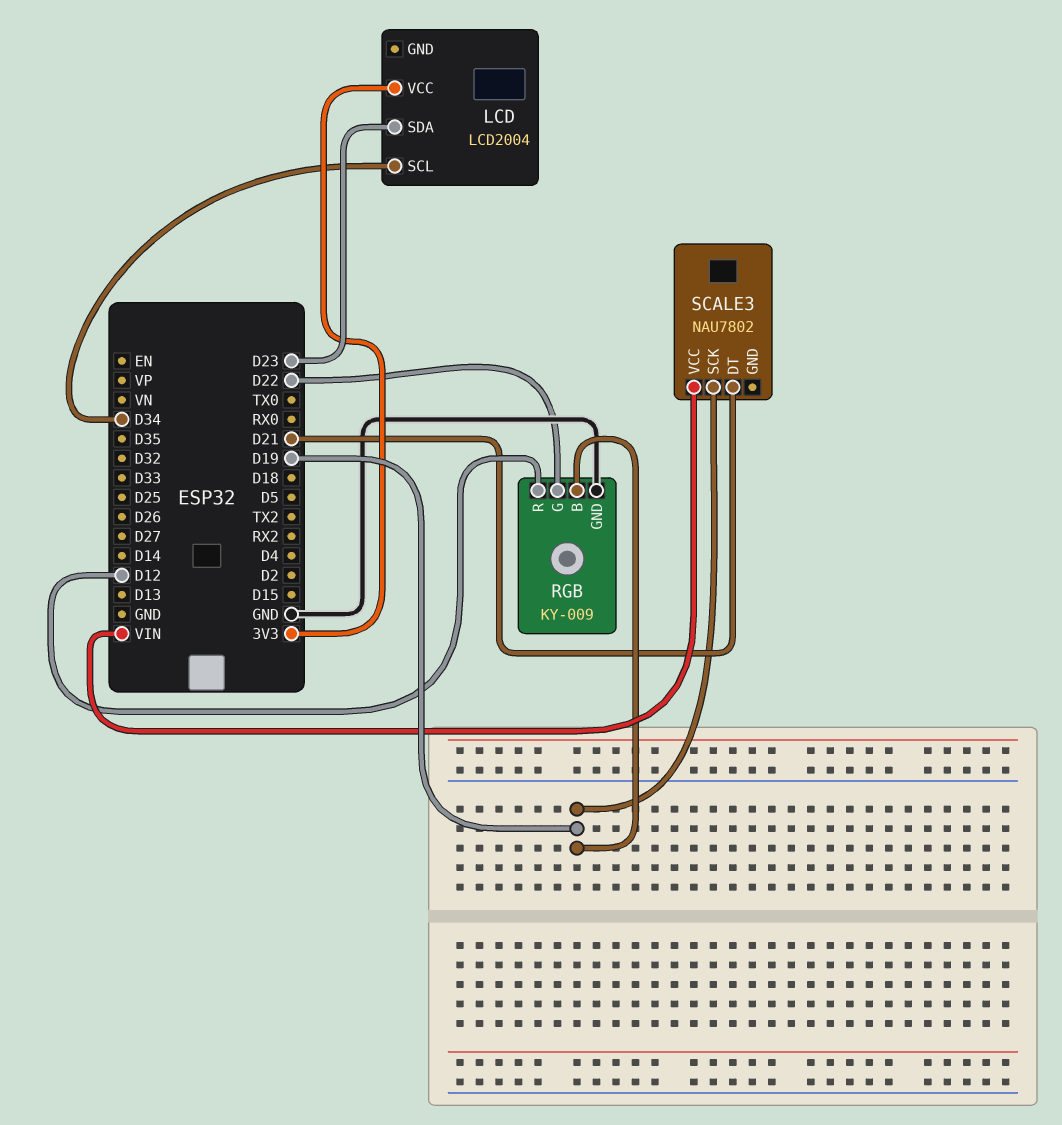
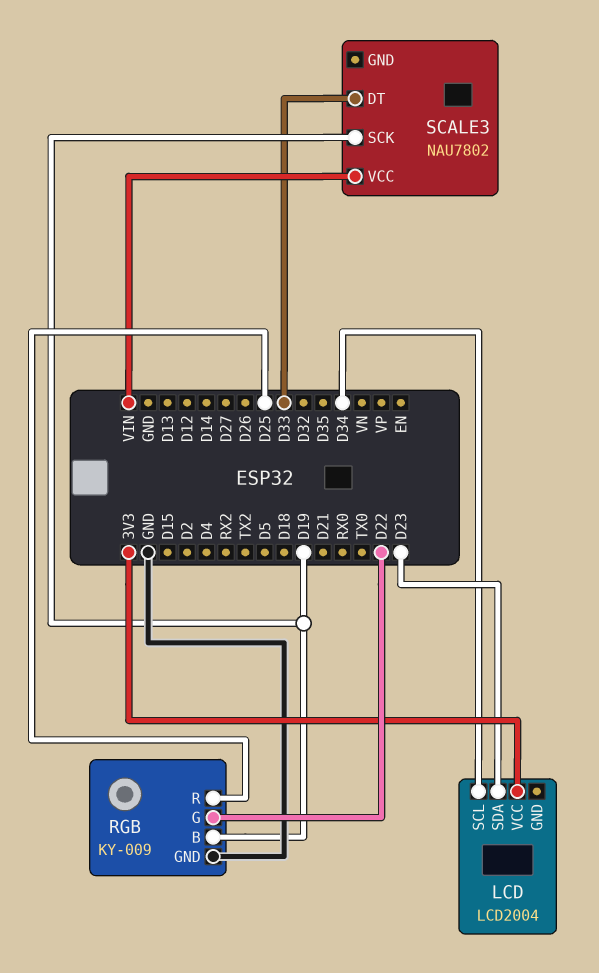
RGB pin R: D12 -> D25
SCALE3 pin DT: D21 -> D33

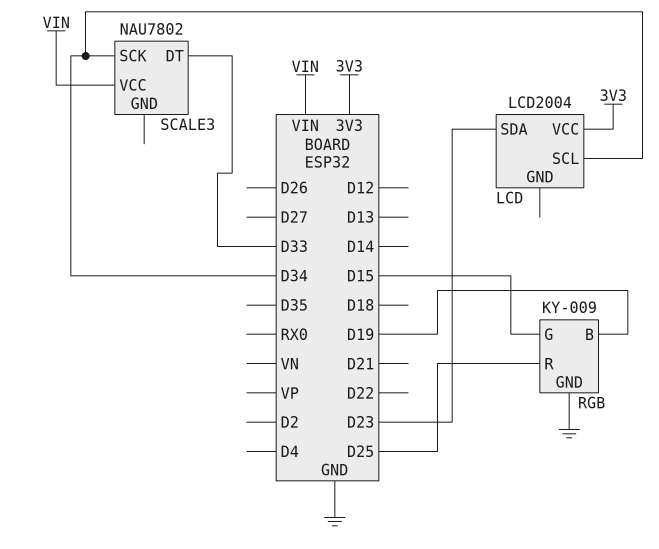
RGB pin G: D22 -> D15
SCALE3 pin SCK: D19 -> D34

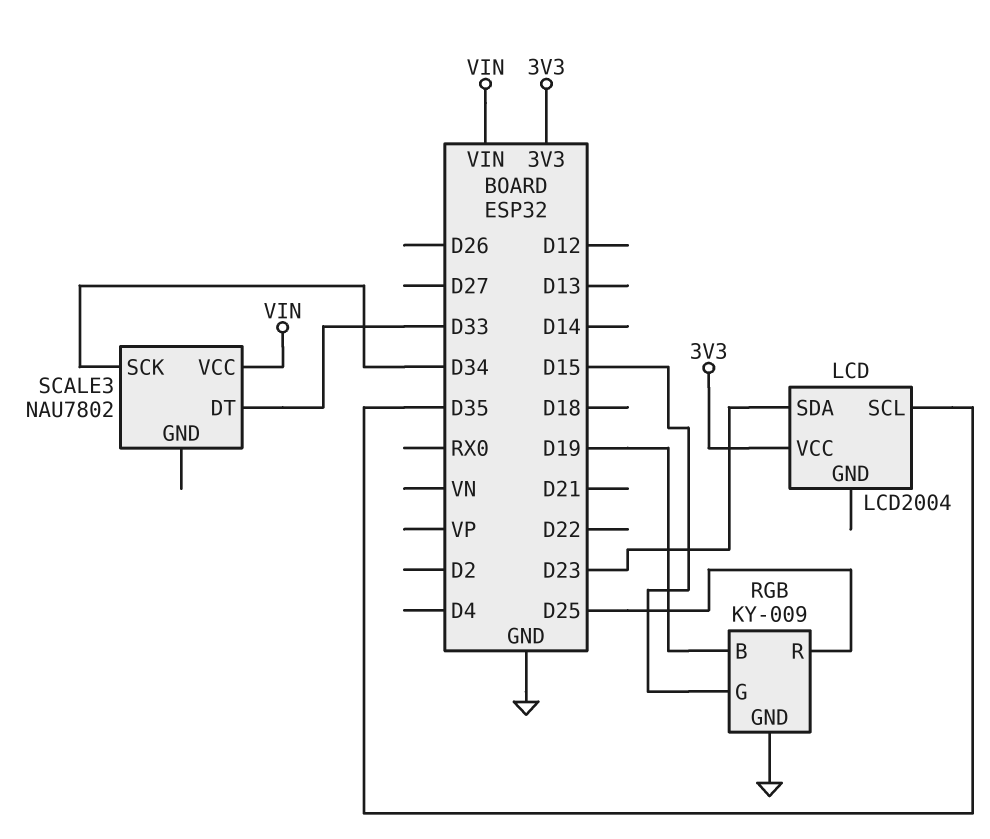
LCD pin SCL: D34 -> D35

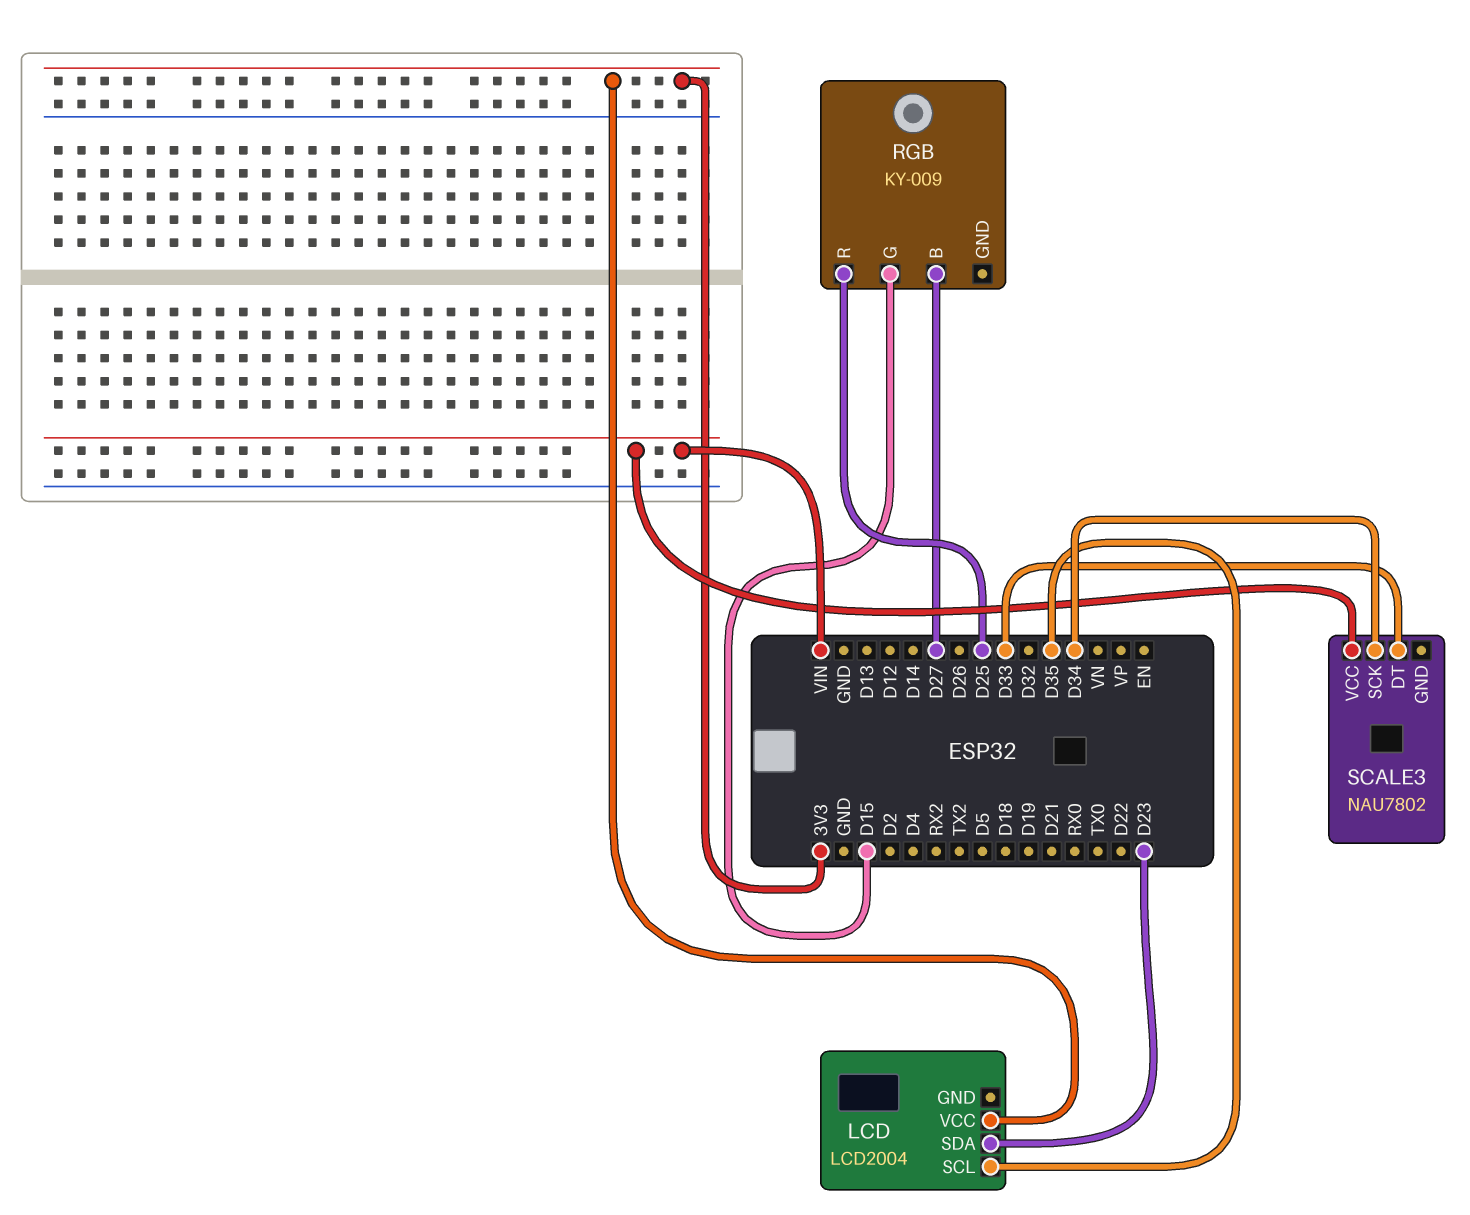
RGB pin B: D19 -> D27
RGB pin GND: GND -> none

